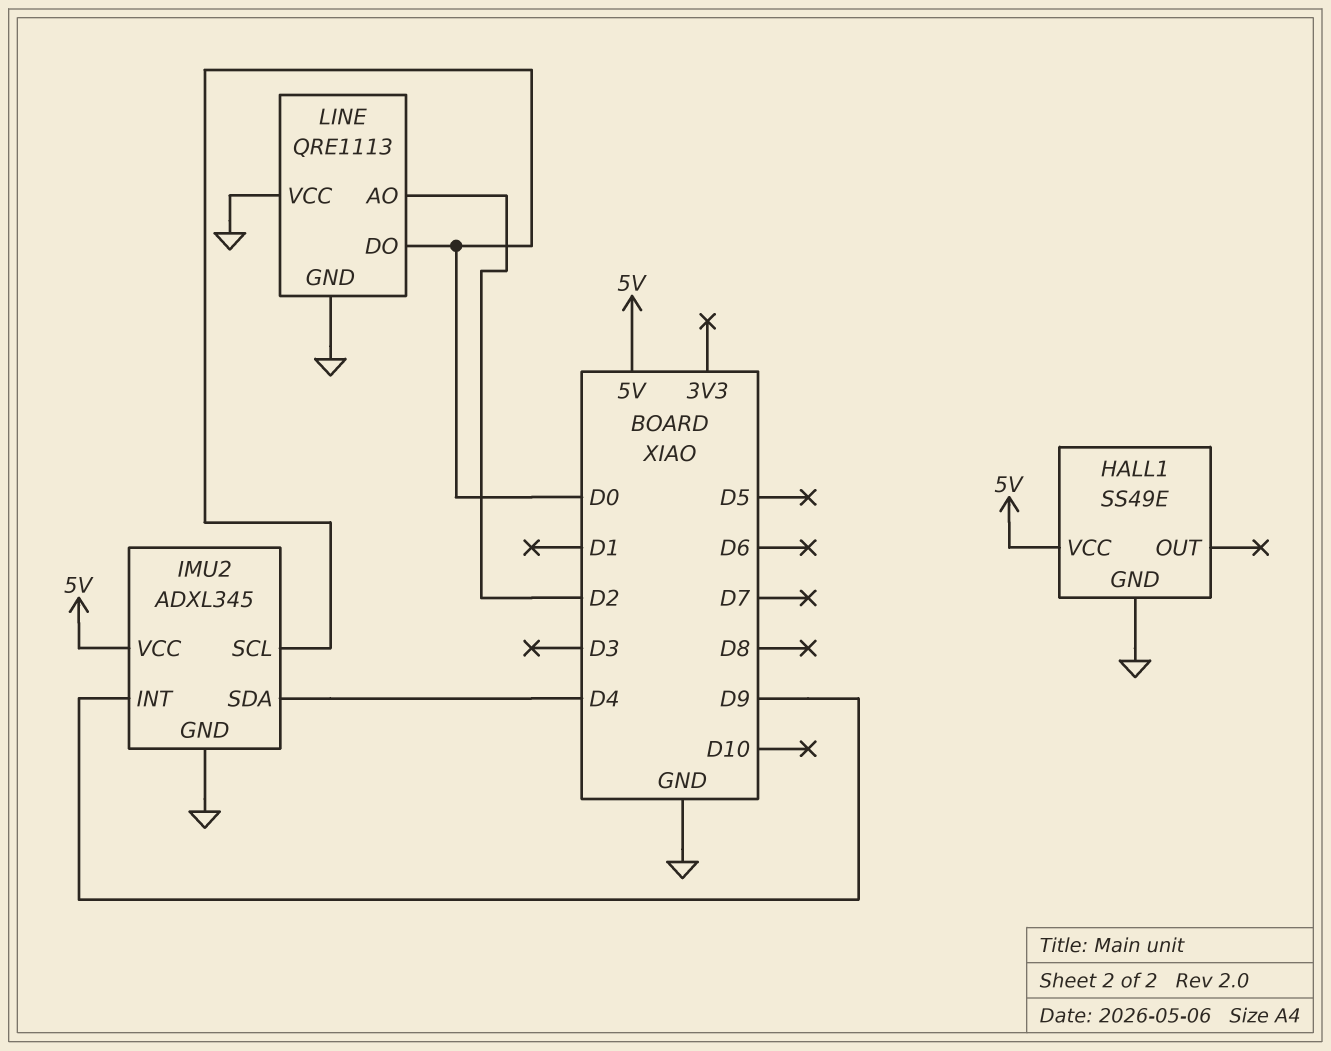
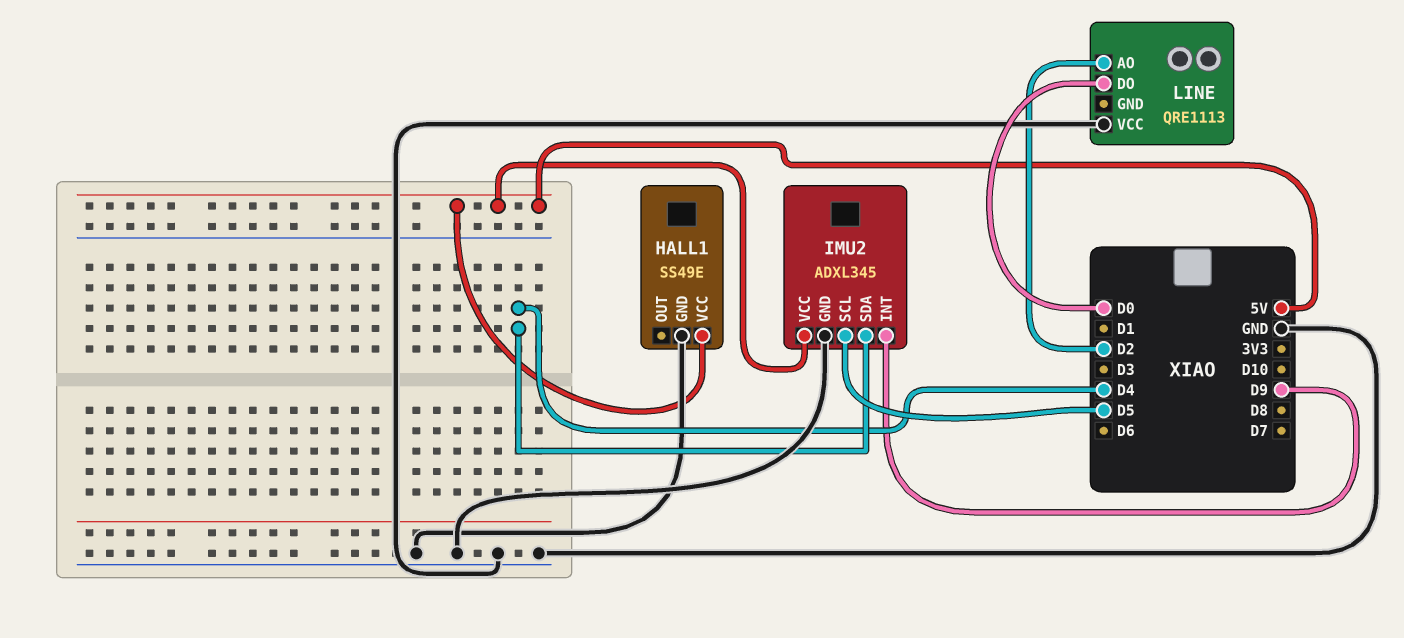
IMU2 pin SCL: D0 -> D5
LINE pin GND: GND -> none

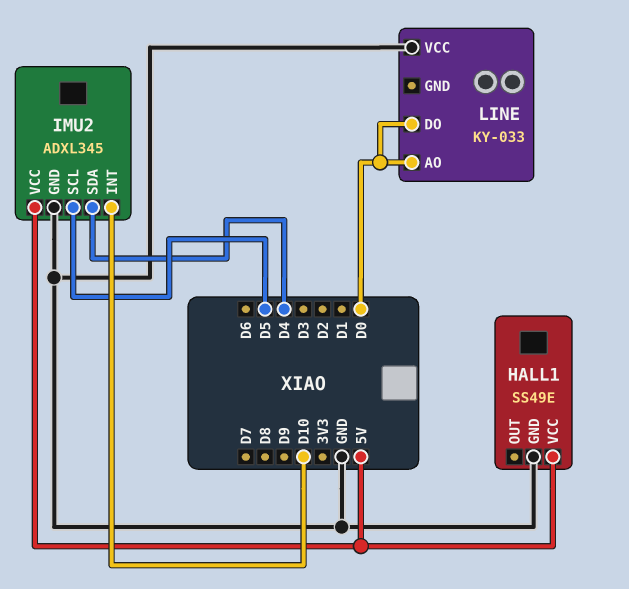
IMU2 pin INT: D9 -> D10
LINE: QRE1113 -> KY-033
LINE pin AO: D2 -> D0

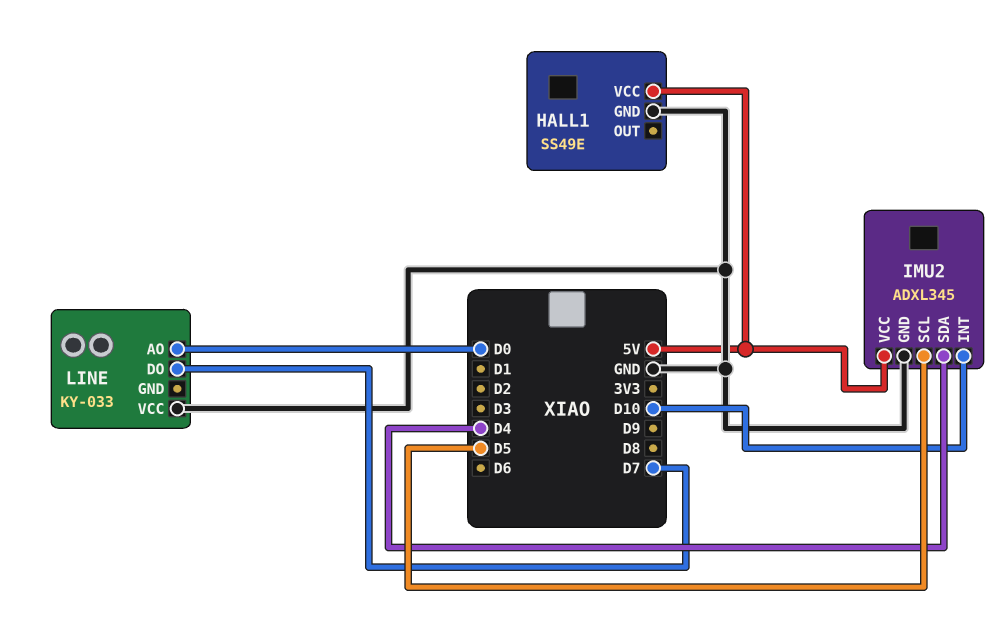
LINE pin DO: D0 -> D7

